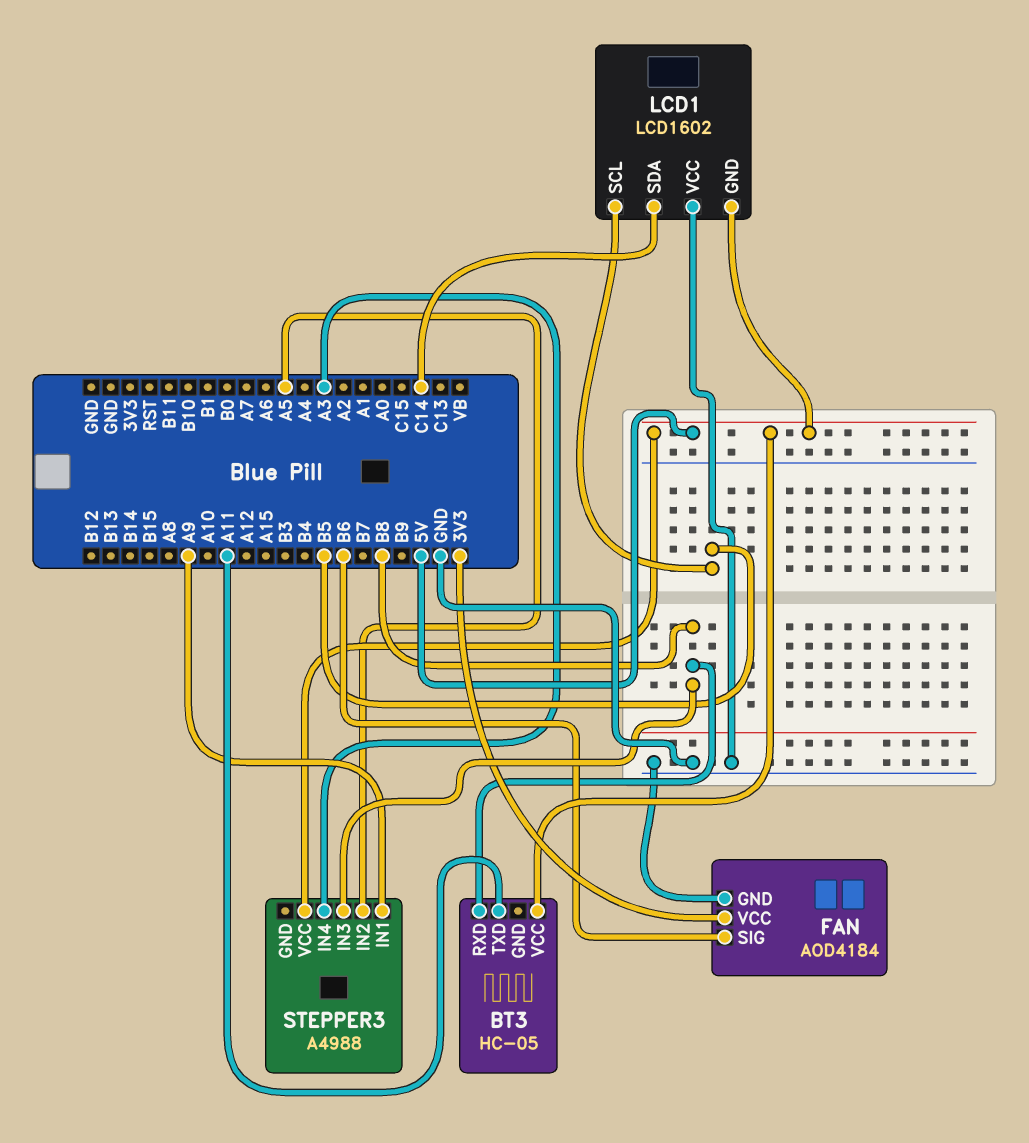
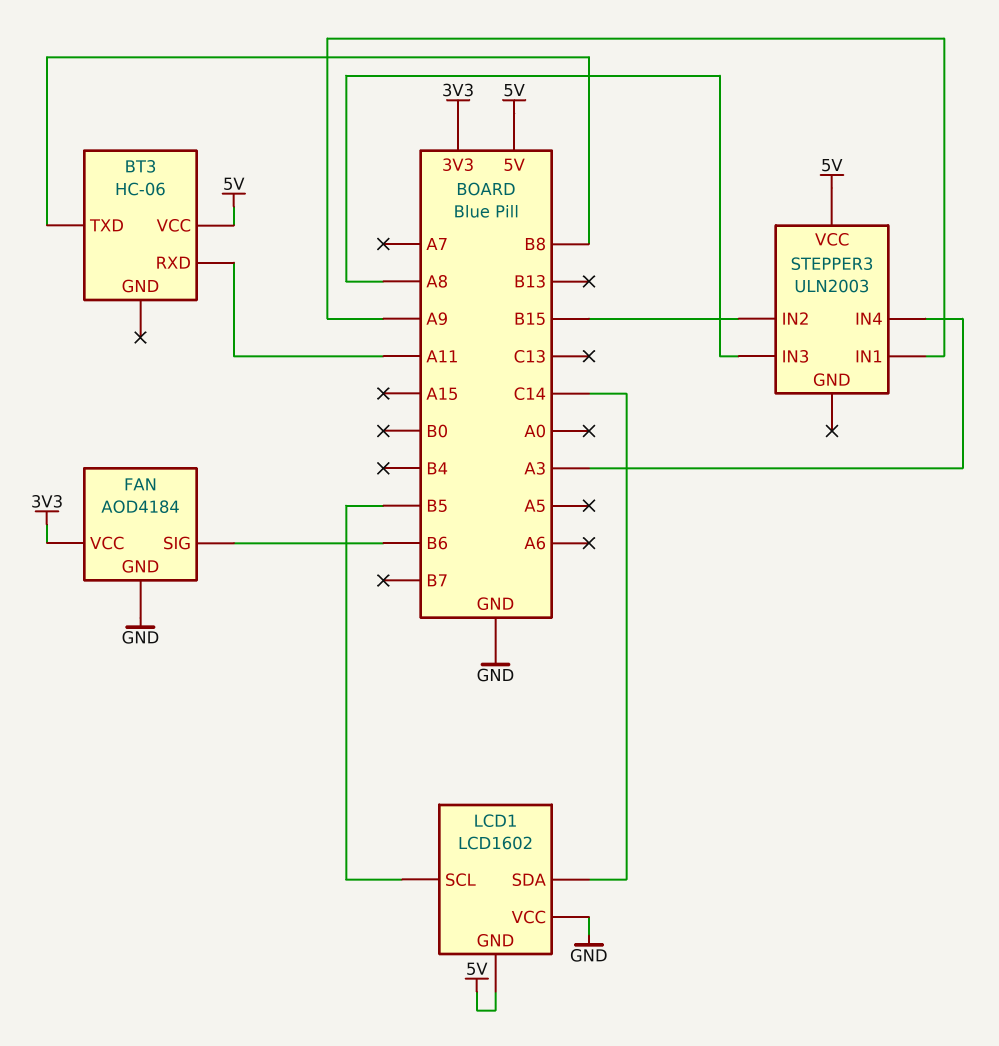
BT3: HC-05 -> HC-06
BT3 pin RXD: B8 -> A11
BT3 pin TXD: A11 -> B8
STEPPER3: A4988 -> ULN2003
STEPPER3 pin IN2: A5 -> B15
STEPPER3 pin IN3: B8 -> A8

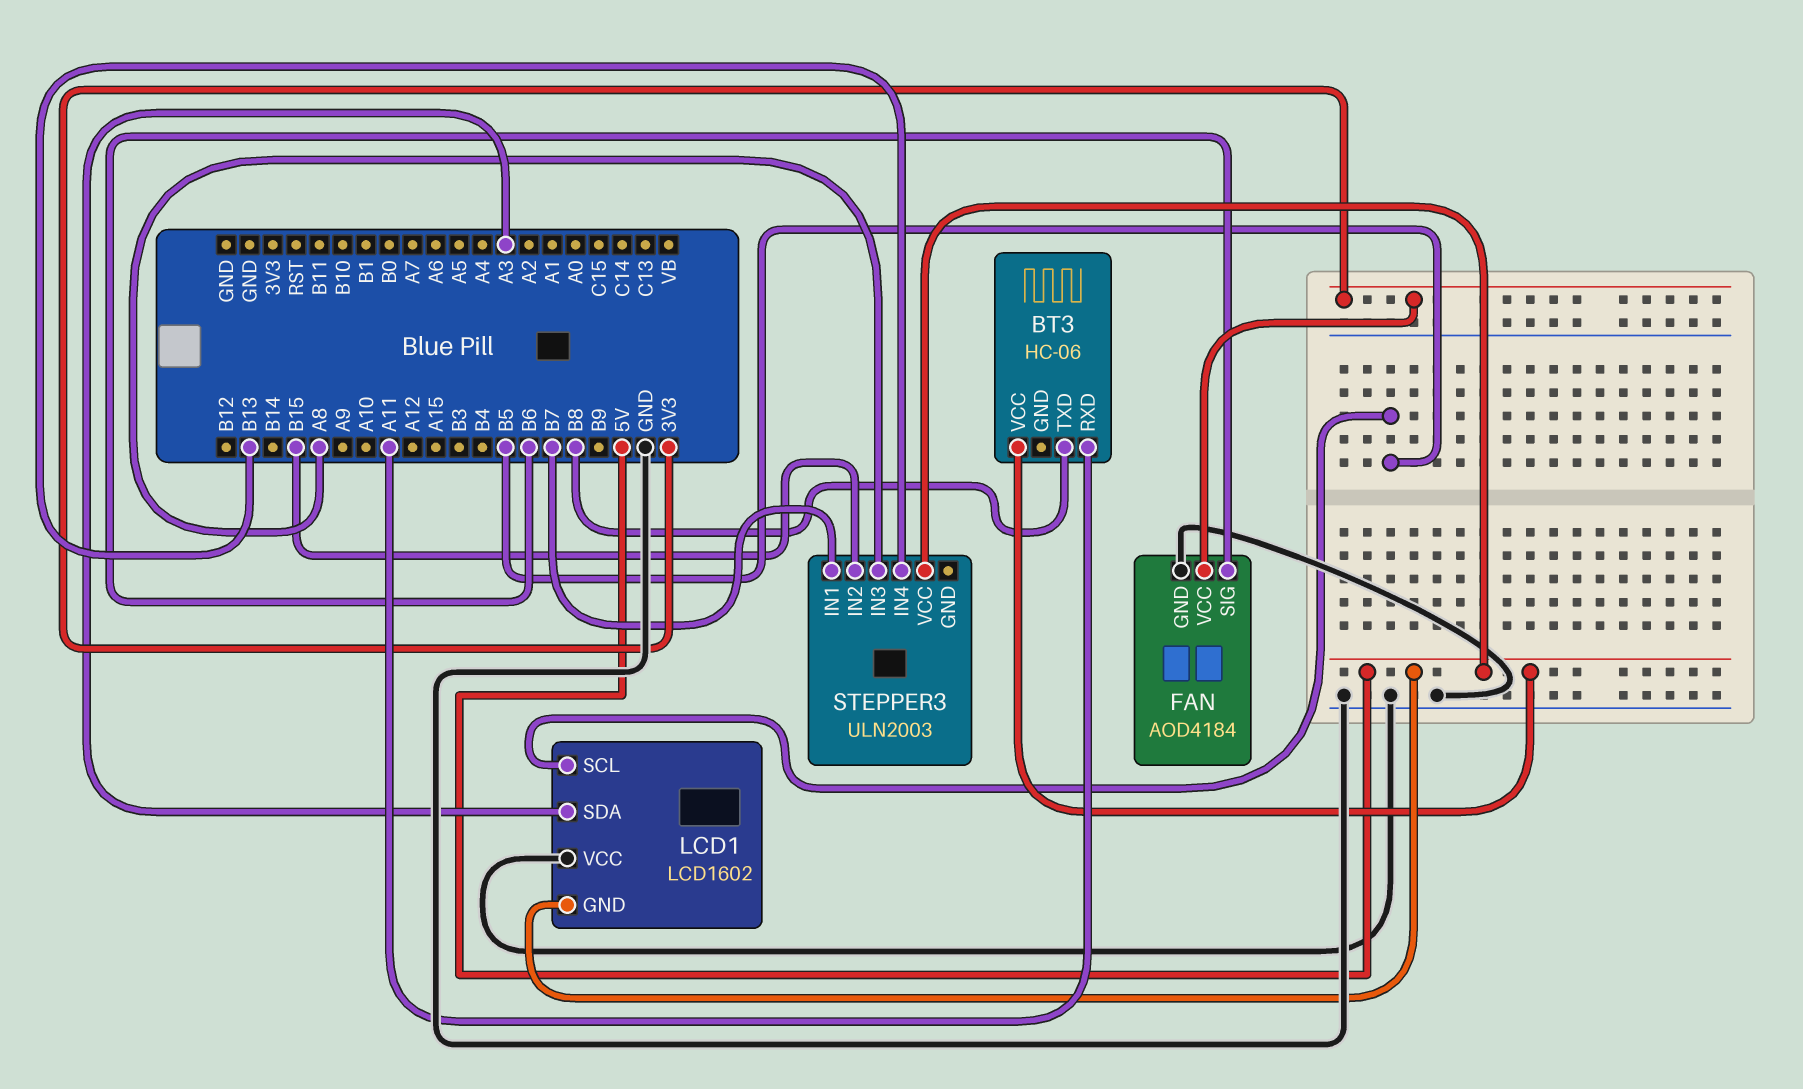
LCD1 pin SDA: C14 -> A3
STEPPER3 pin IN1: A9 -> B7
STEPPER3 pin IN4: A3 -> B13

